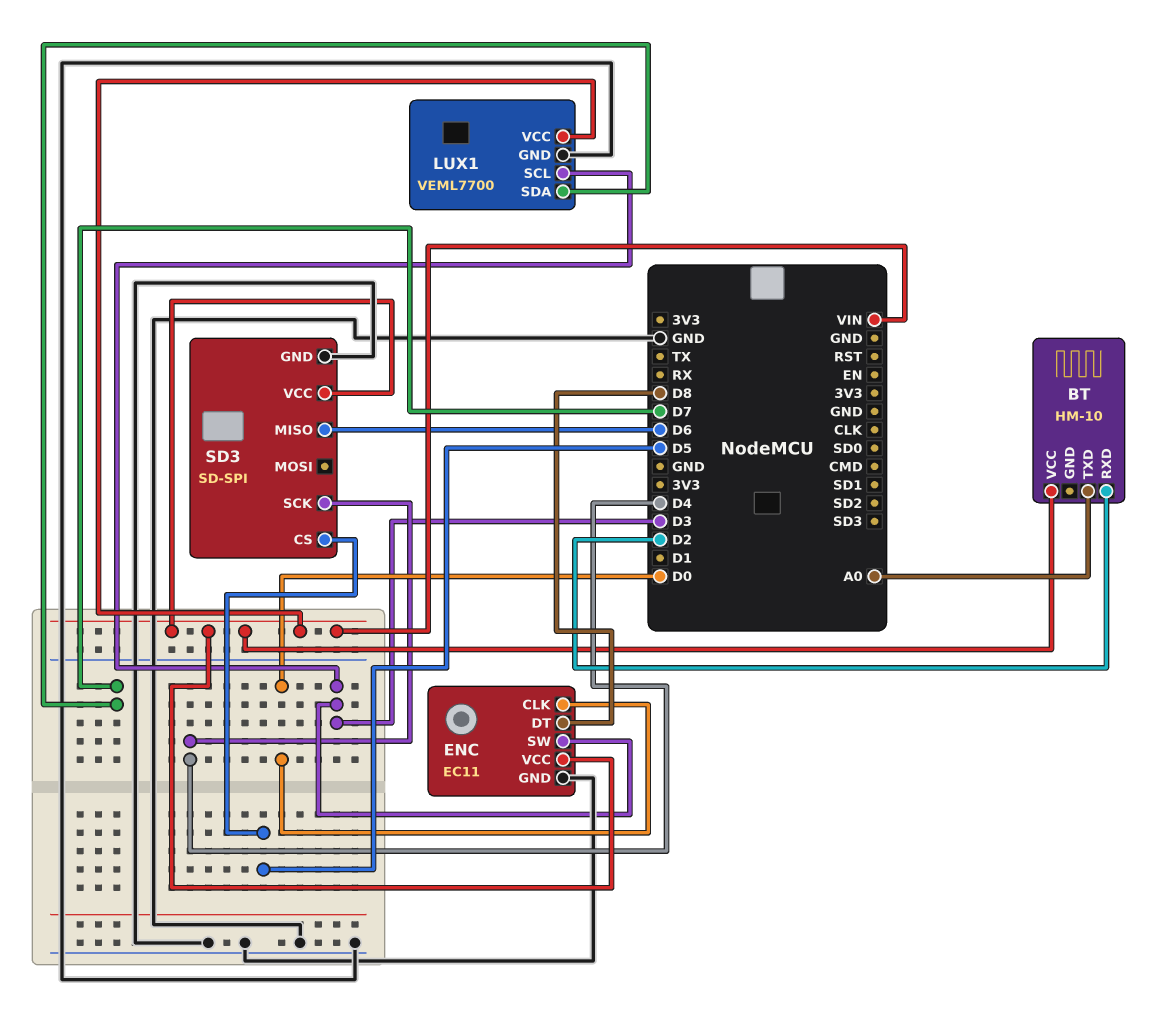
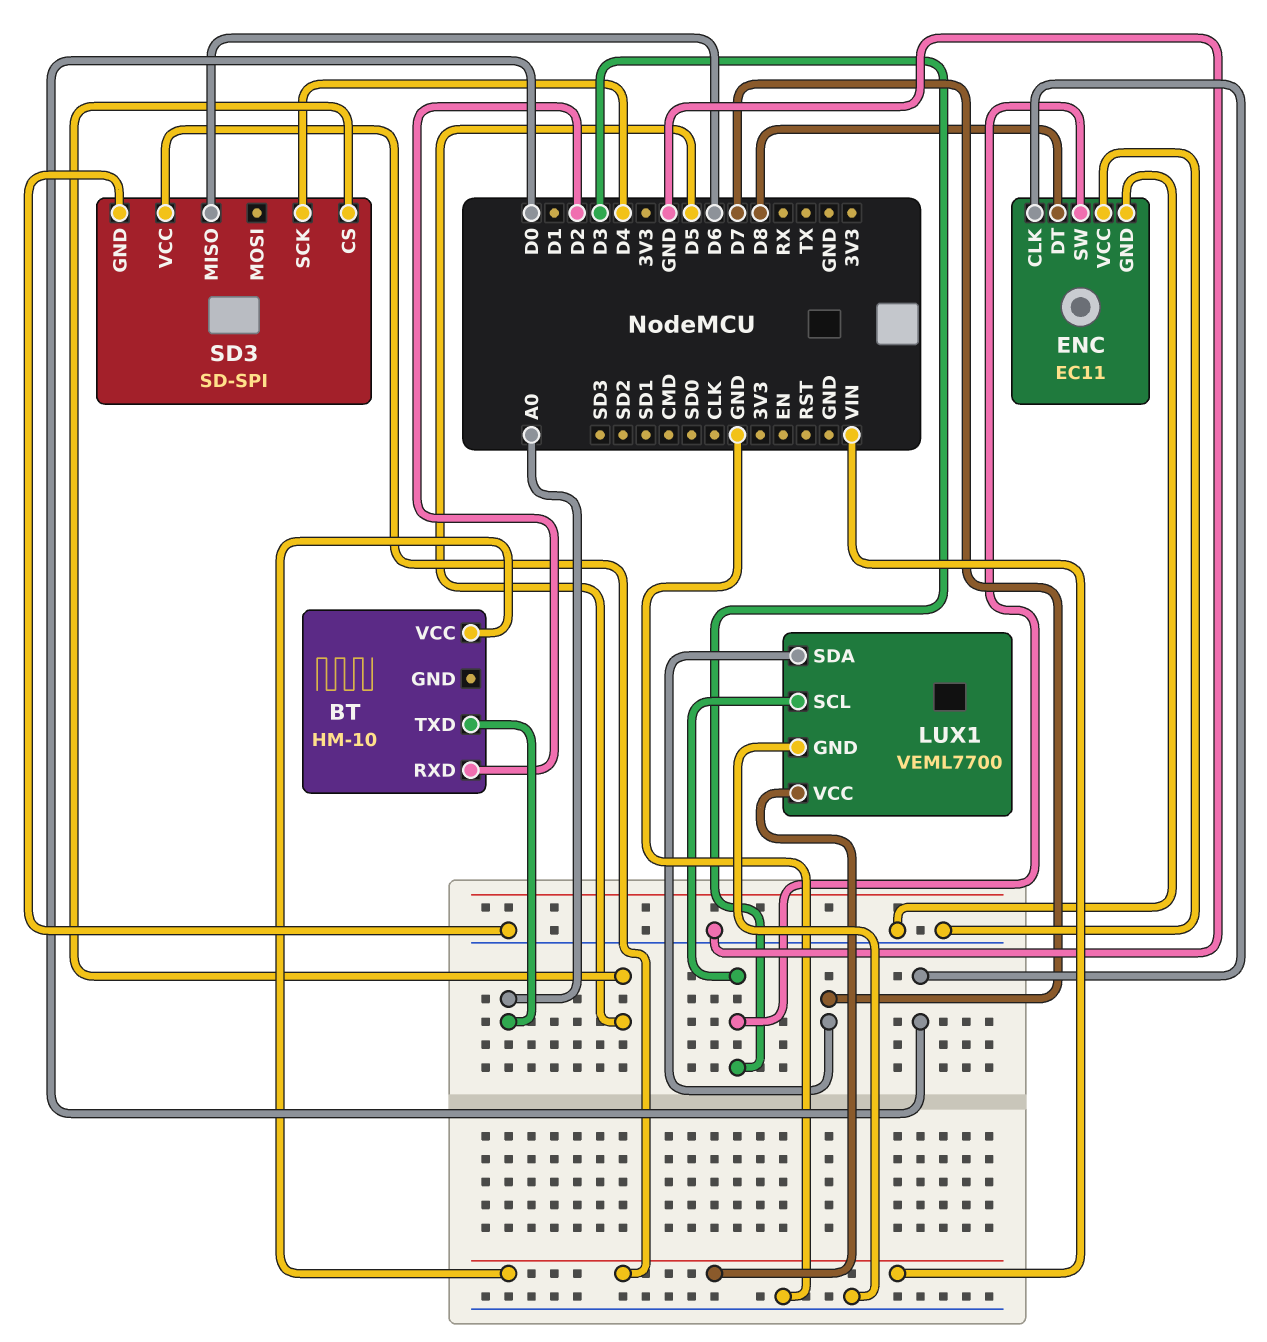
ENC pin VCC: VIN -> GND

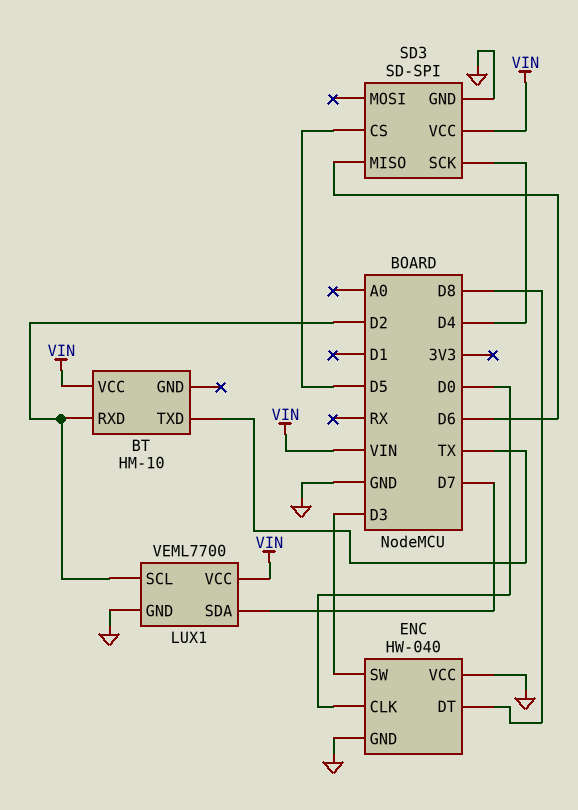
BT pin TXD: A0 -> TX
ENC: EC11 -> HW-040
LUX1 pin SCL: D3 -> D2

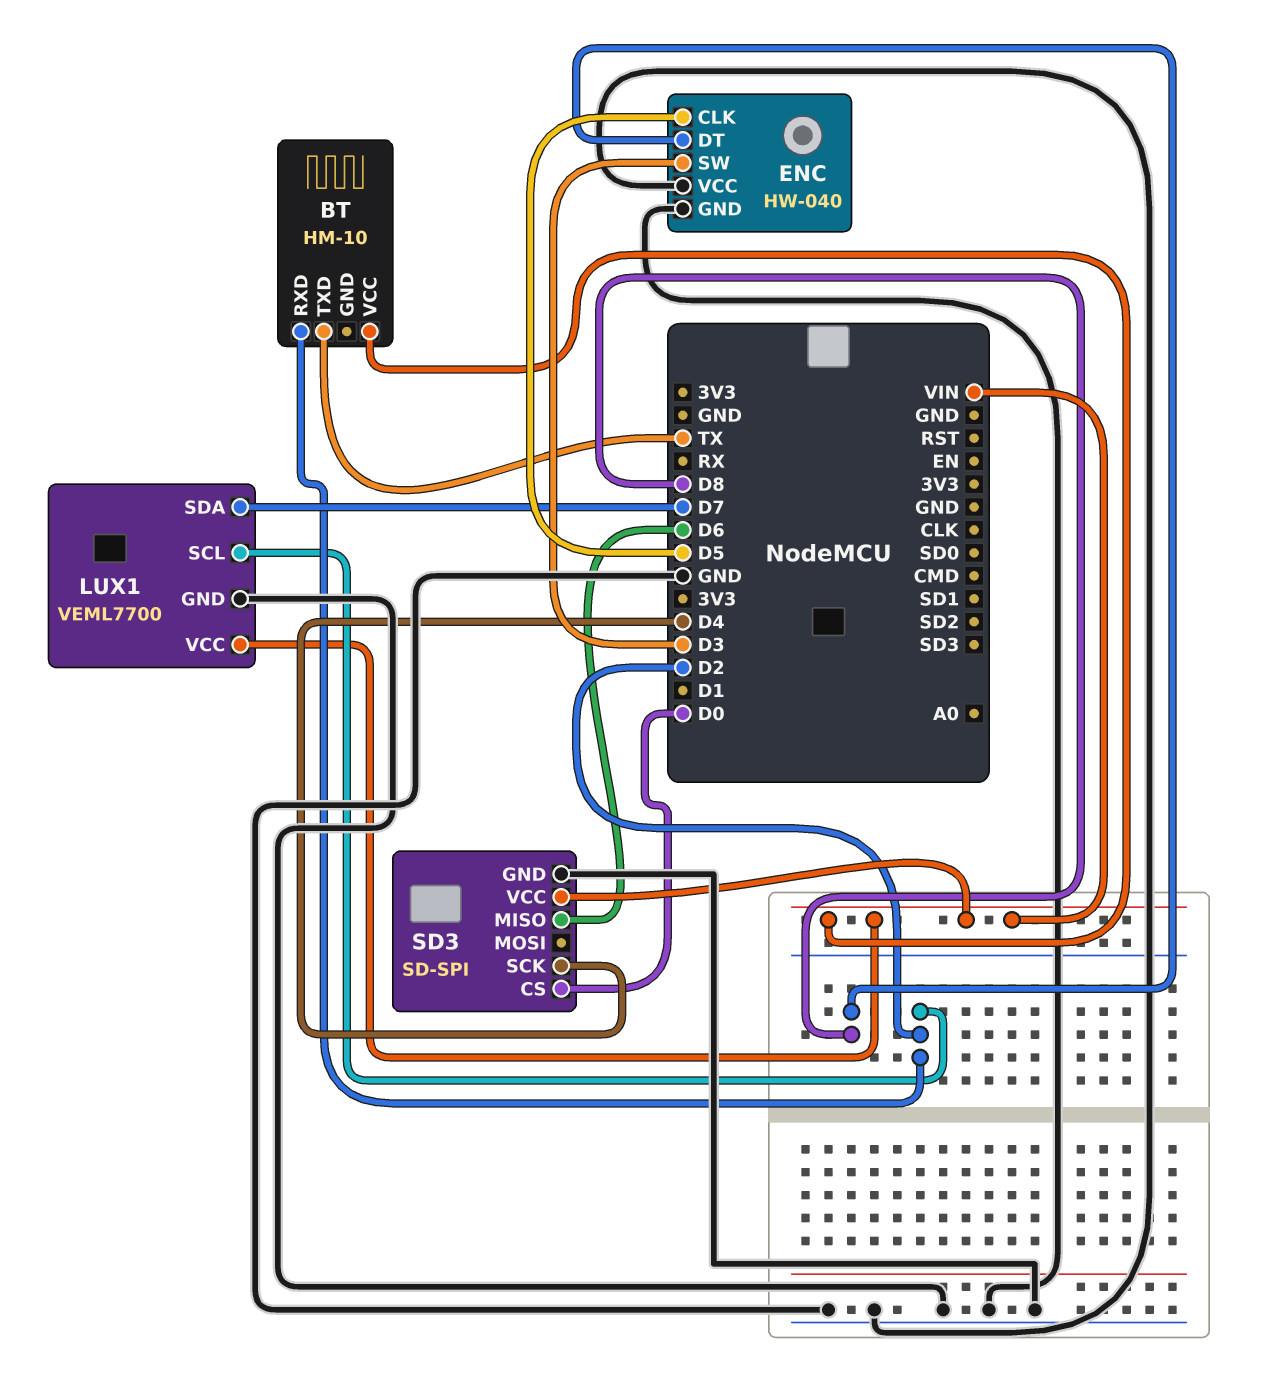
ENC pin CLK: D0 -> D5
SD3 pin CS: D5 -> D0

